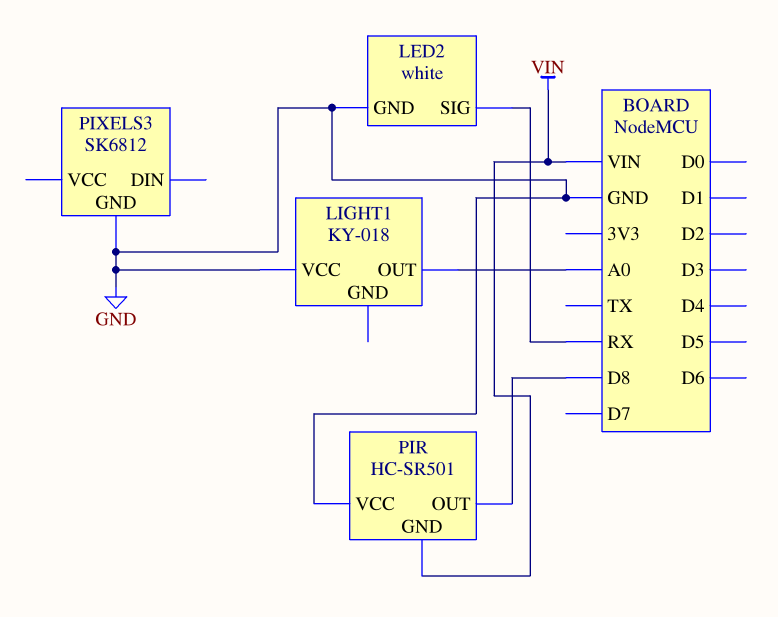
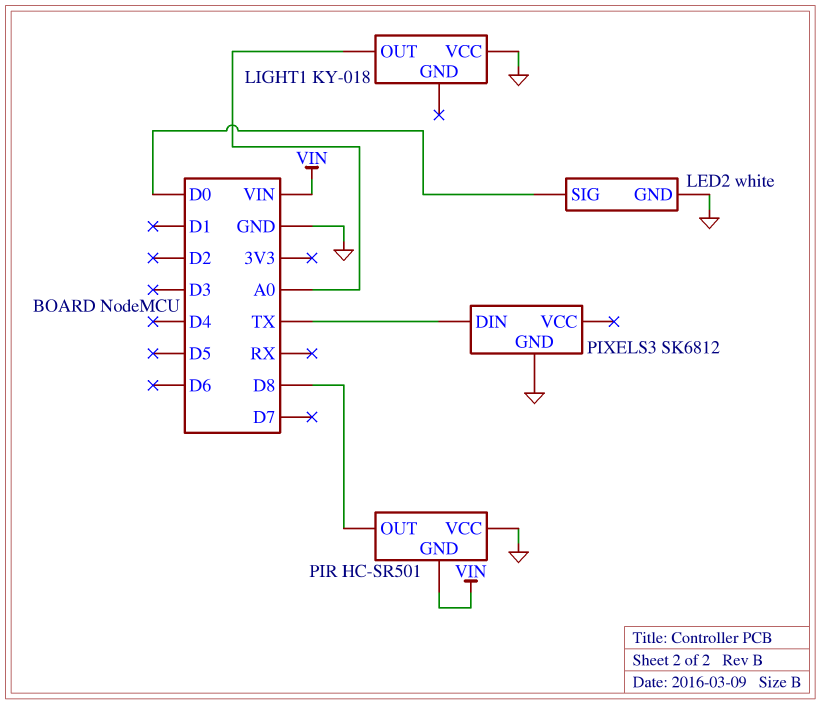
LED2 pin SIG: RX -> D0
PIXELS3 pin DIN: none -> TX

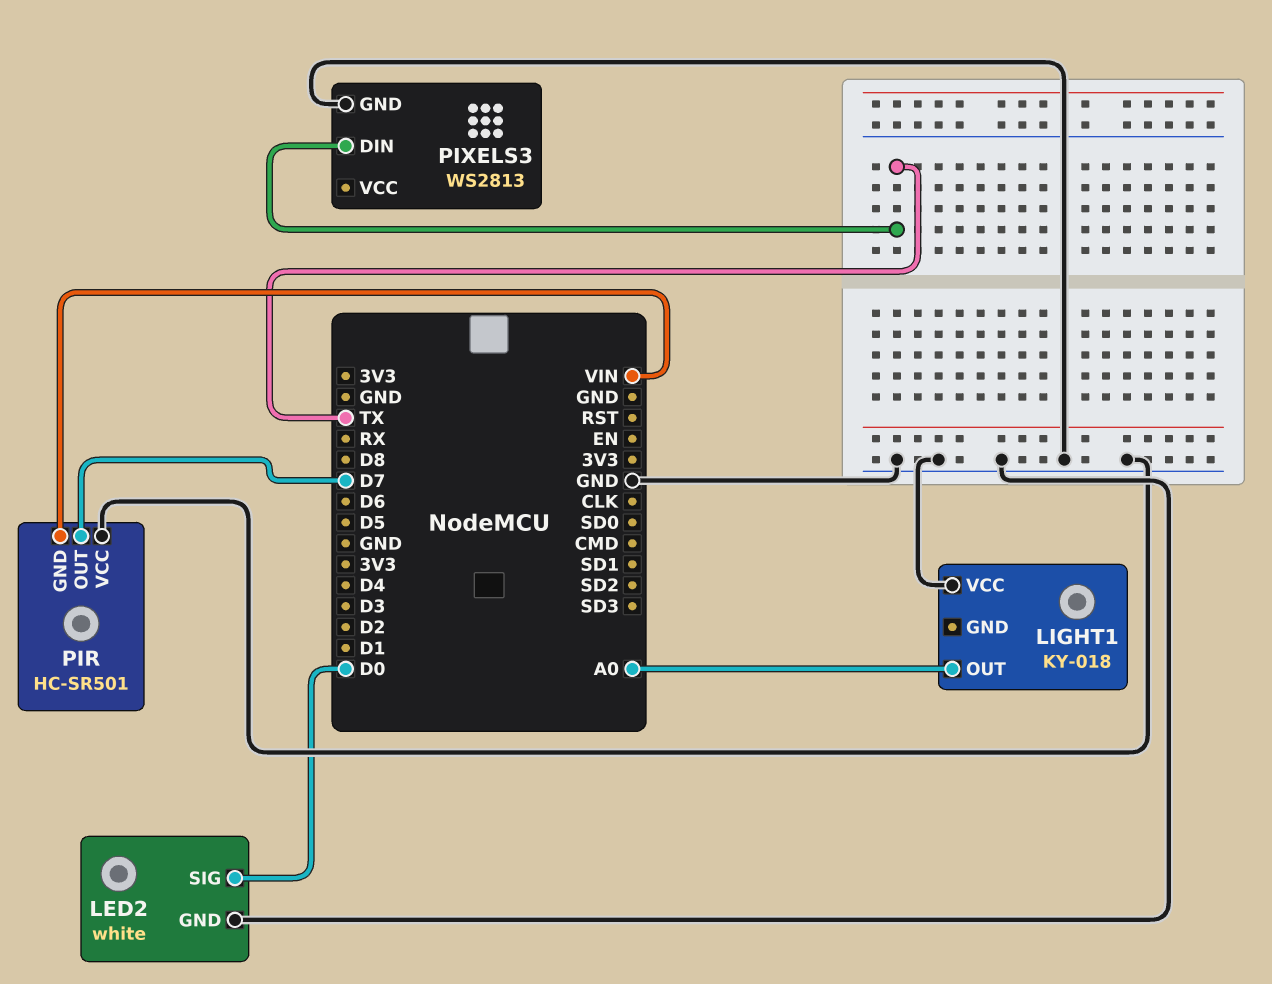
PIR pin OUT: D8 -> D7
PIXELS3: SK6812 -> WS2813

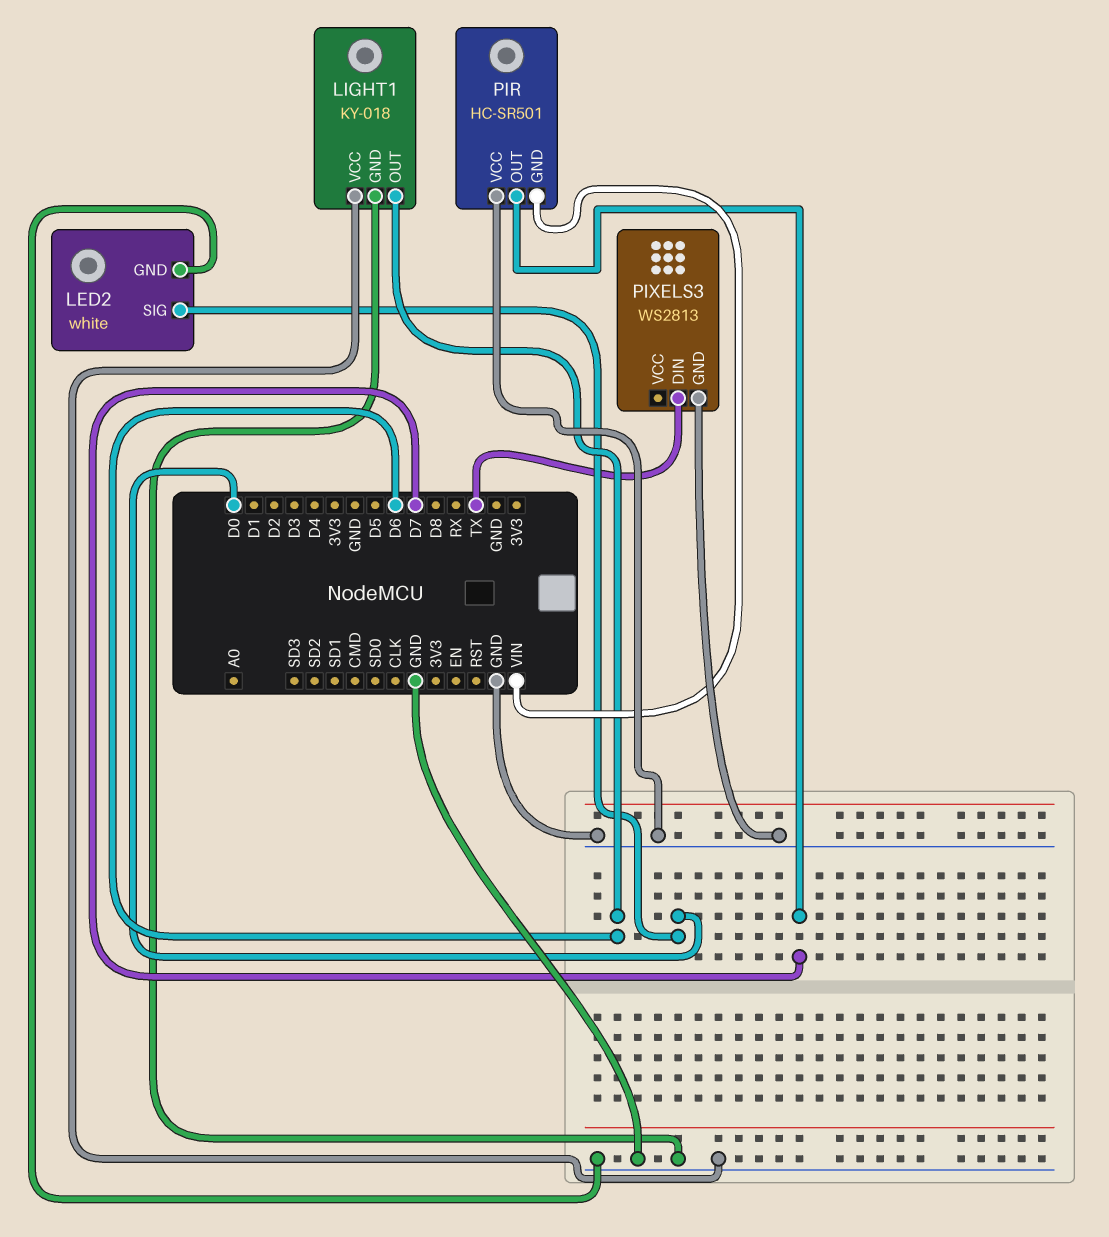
LIGHT1 pin GND: none -> GND
LIGHT1 pin OUT: A0 -> D6

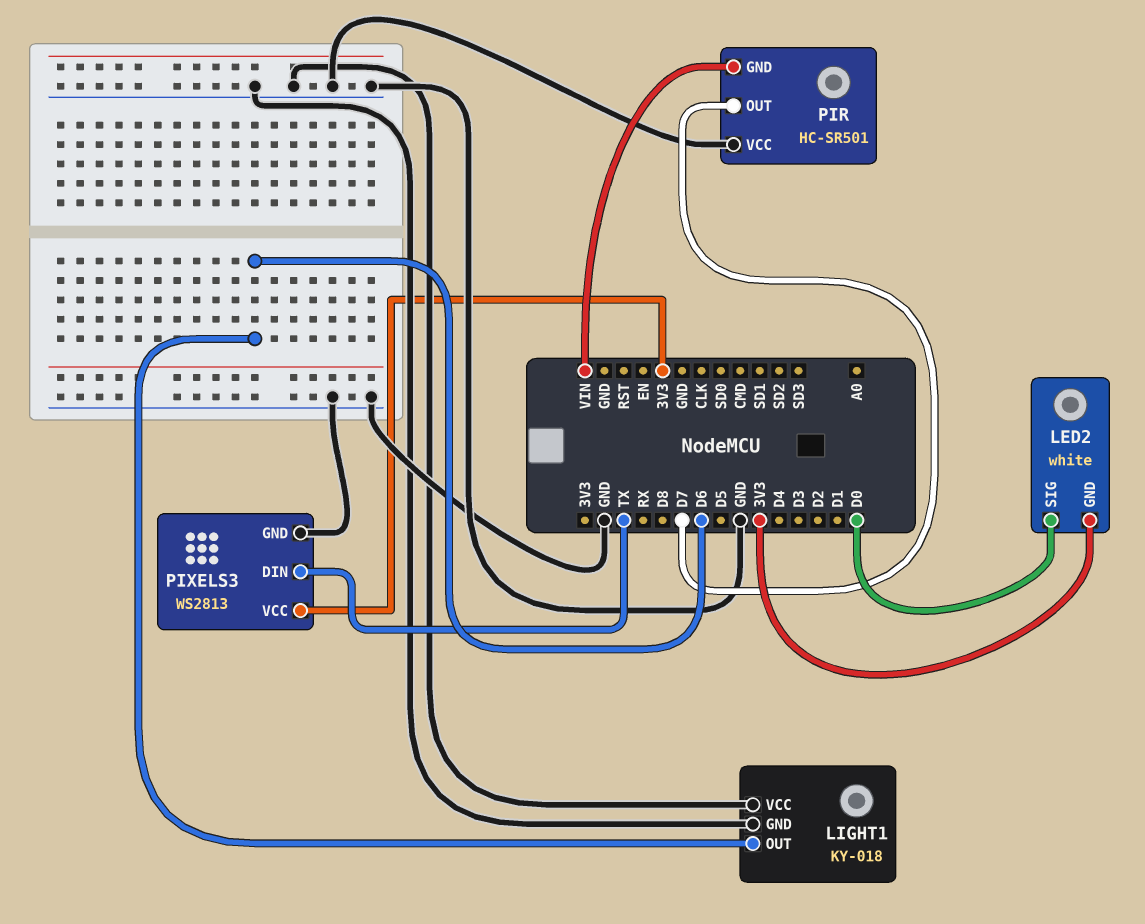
LED2 pin GND: GND -> 3V3
PIXELS3 pin VCC: none -> 3V3

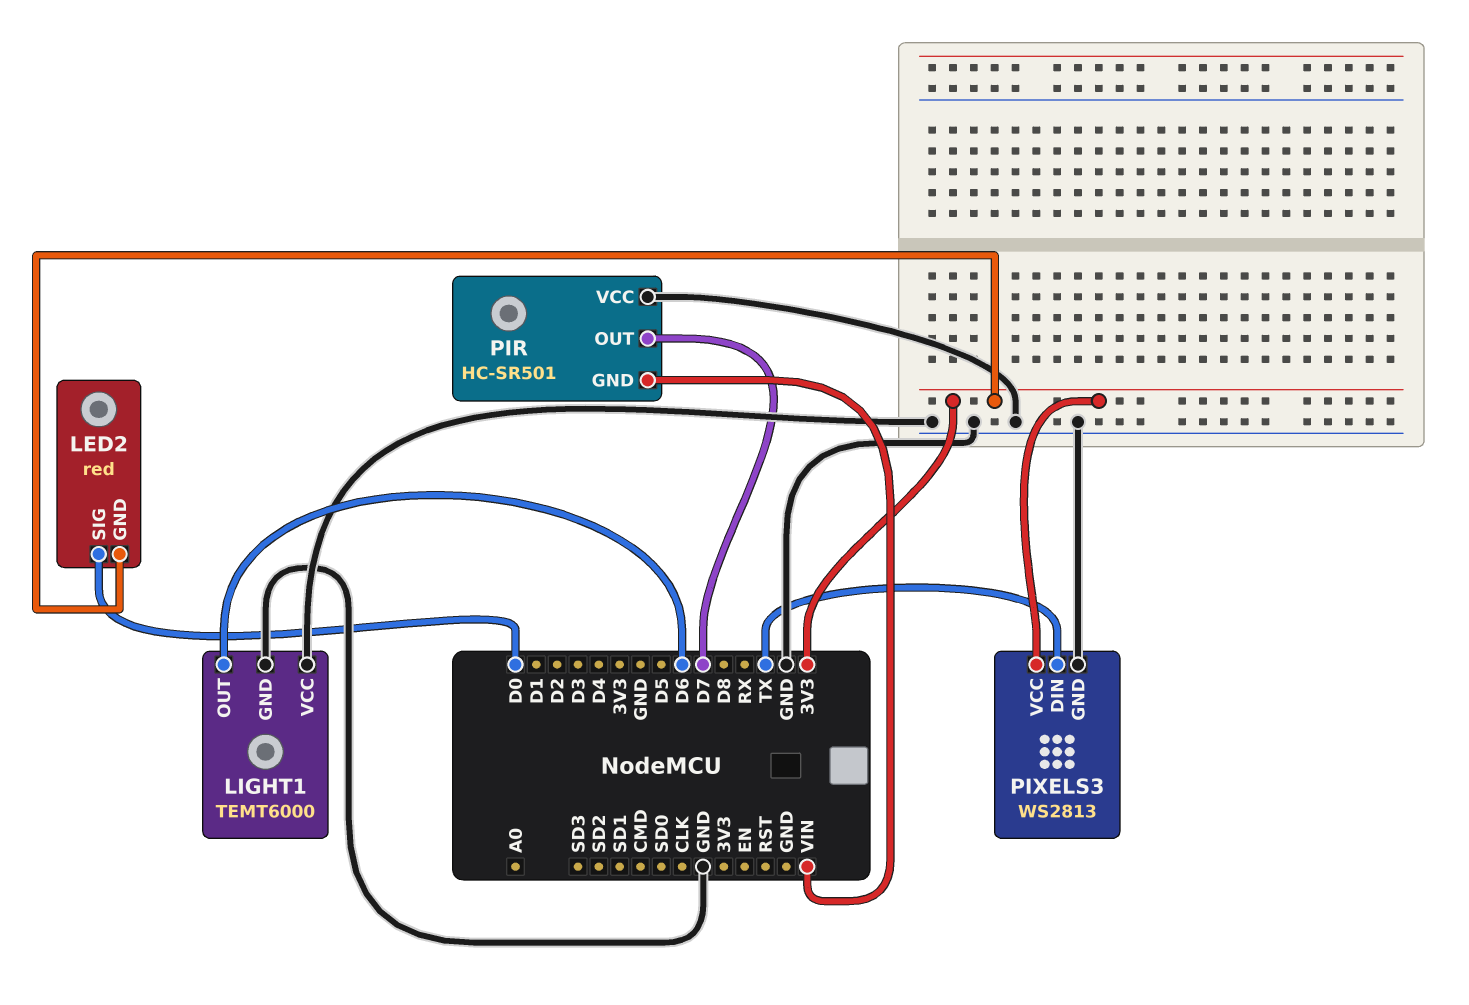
LED2: white -> red
LIGHT1: KY-018 -> TEMT6000

